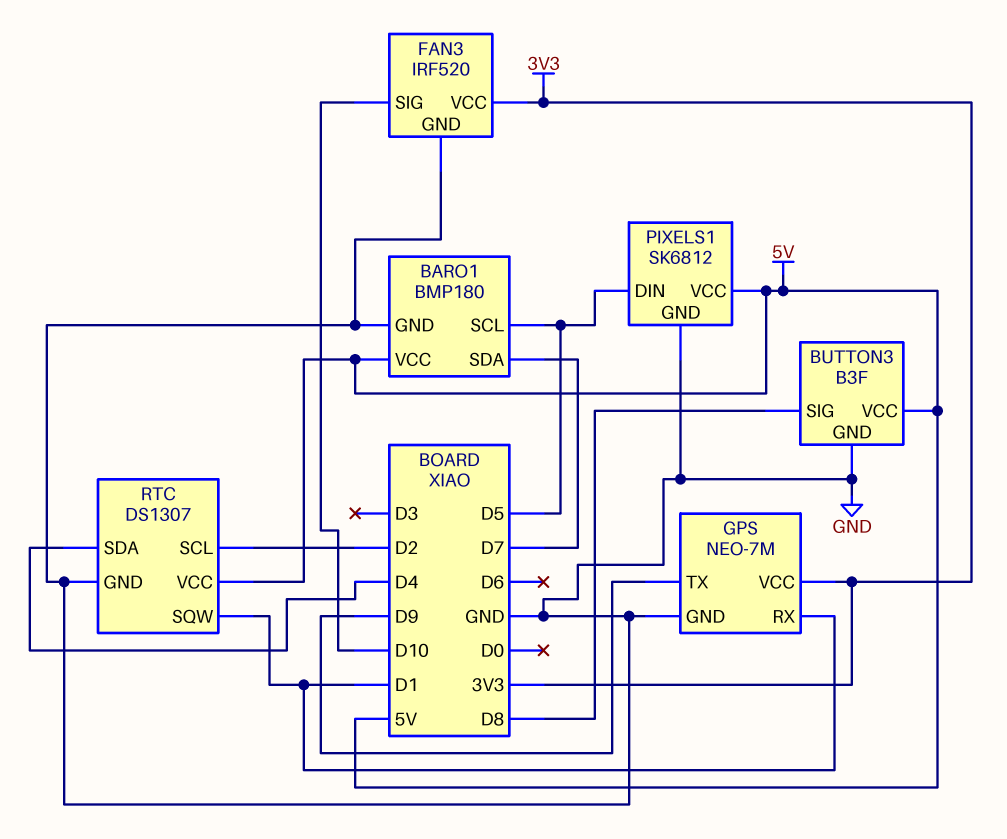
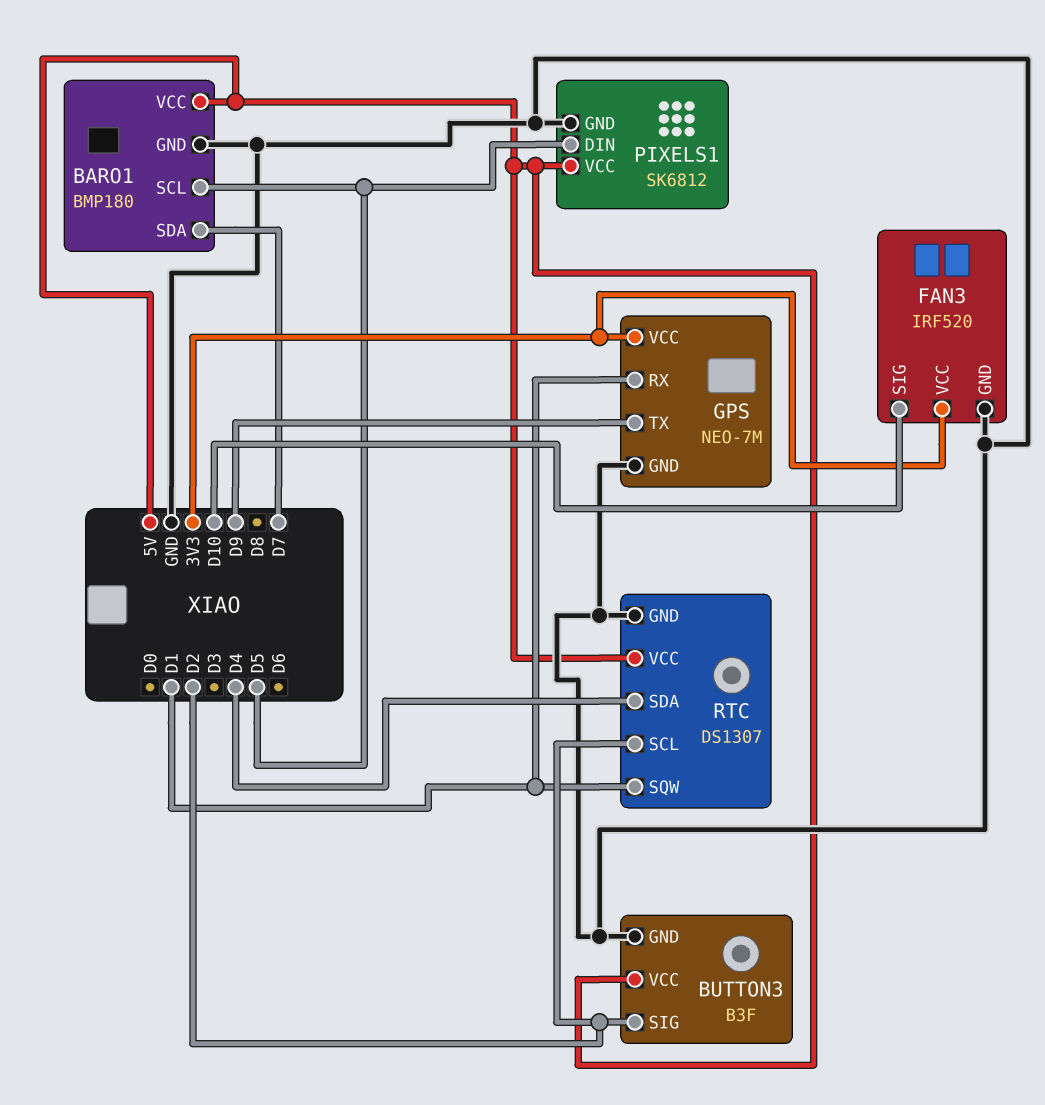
BUTTON3 pin SIG: D8 -> D2

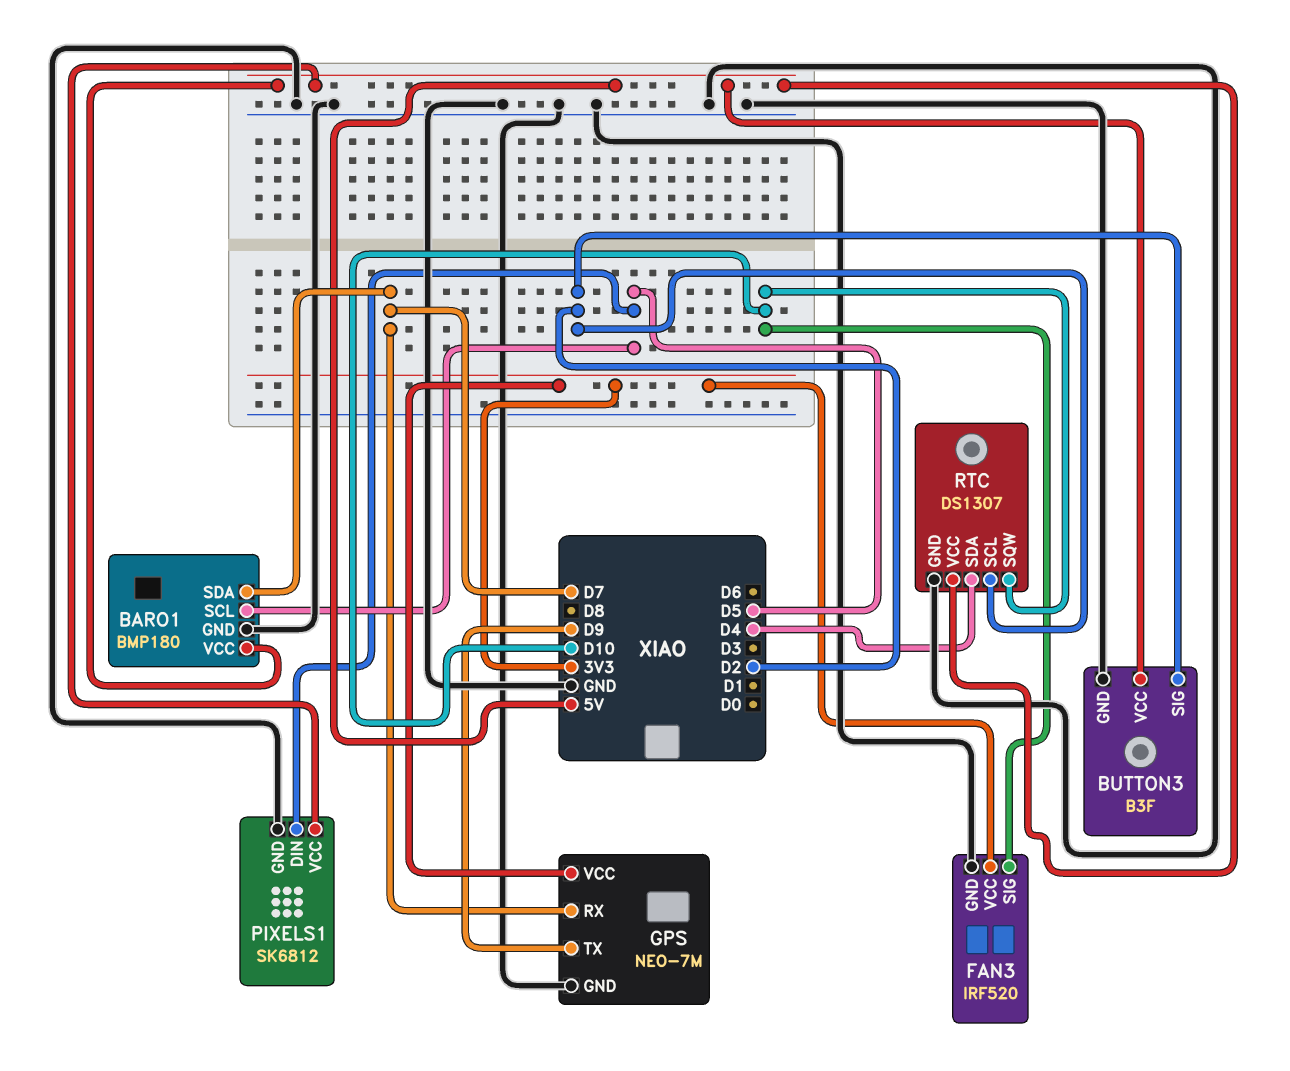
GPS pin RX: D1 -> D7
RTC pin SQW: D1 -> D10

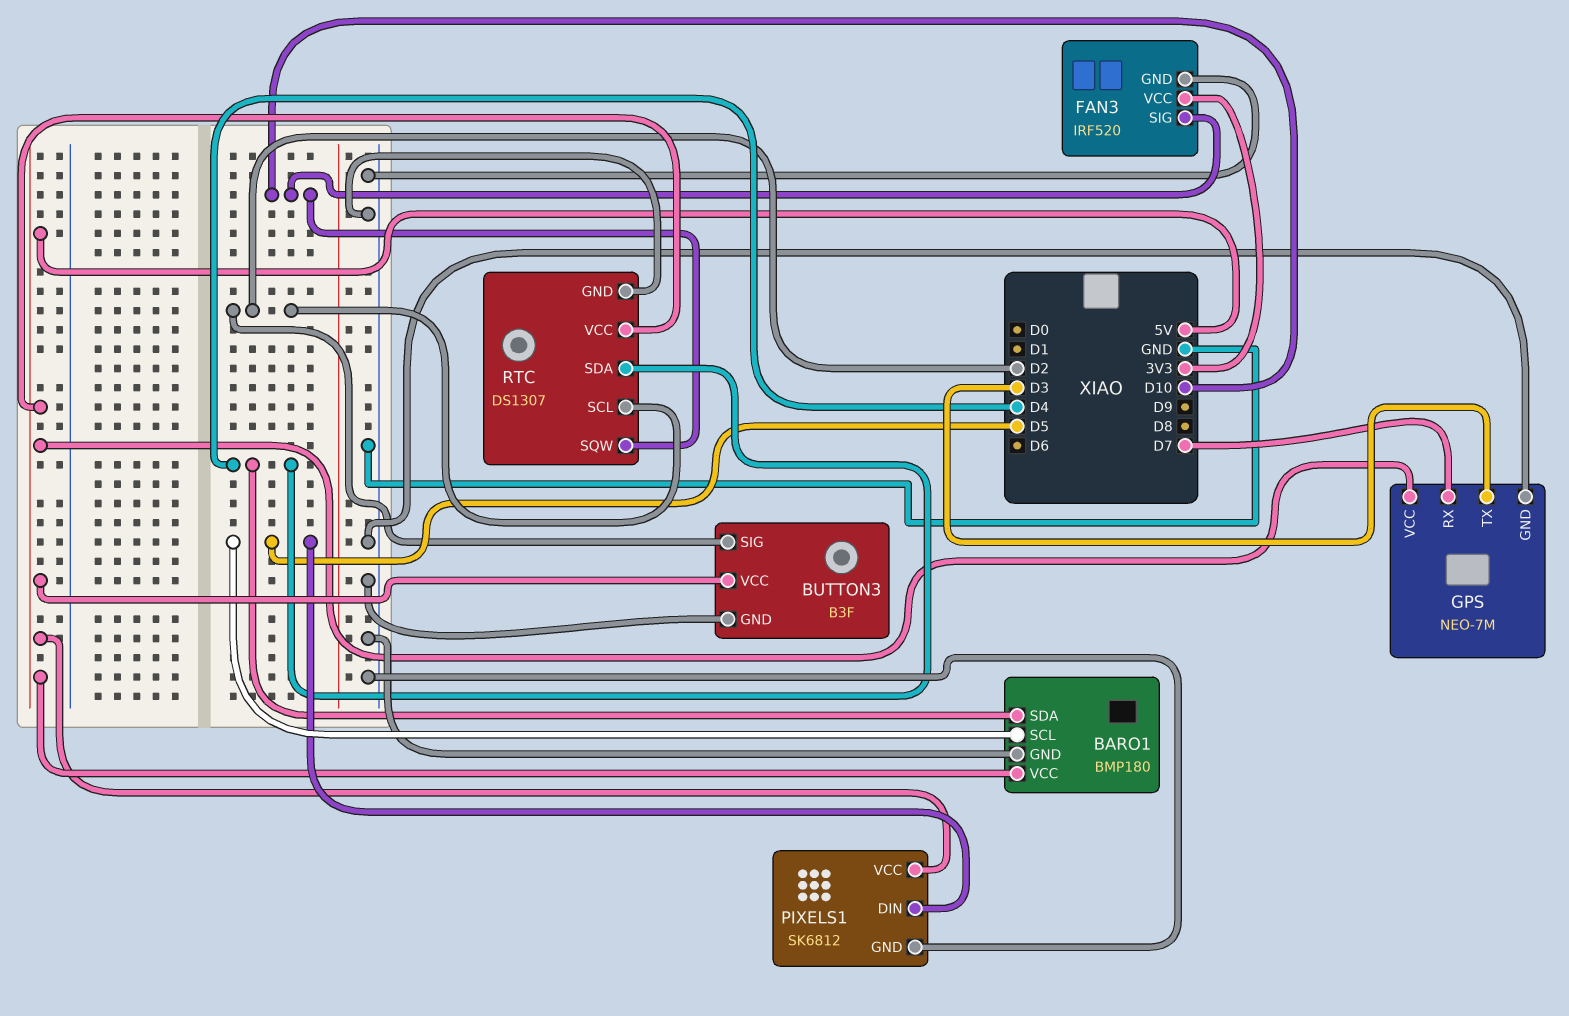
BARO1 pin SDA: D7 -> D4
GPS pin TX: D9 -> D3
GPS pin VCC: 3V3 -> 5V

